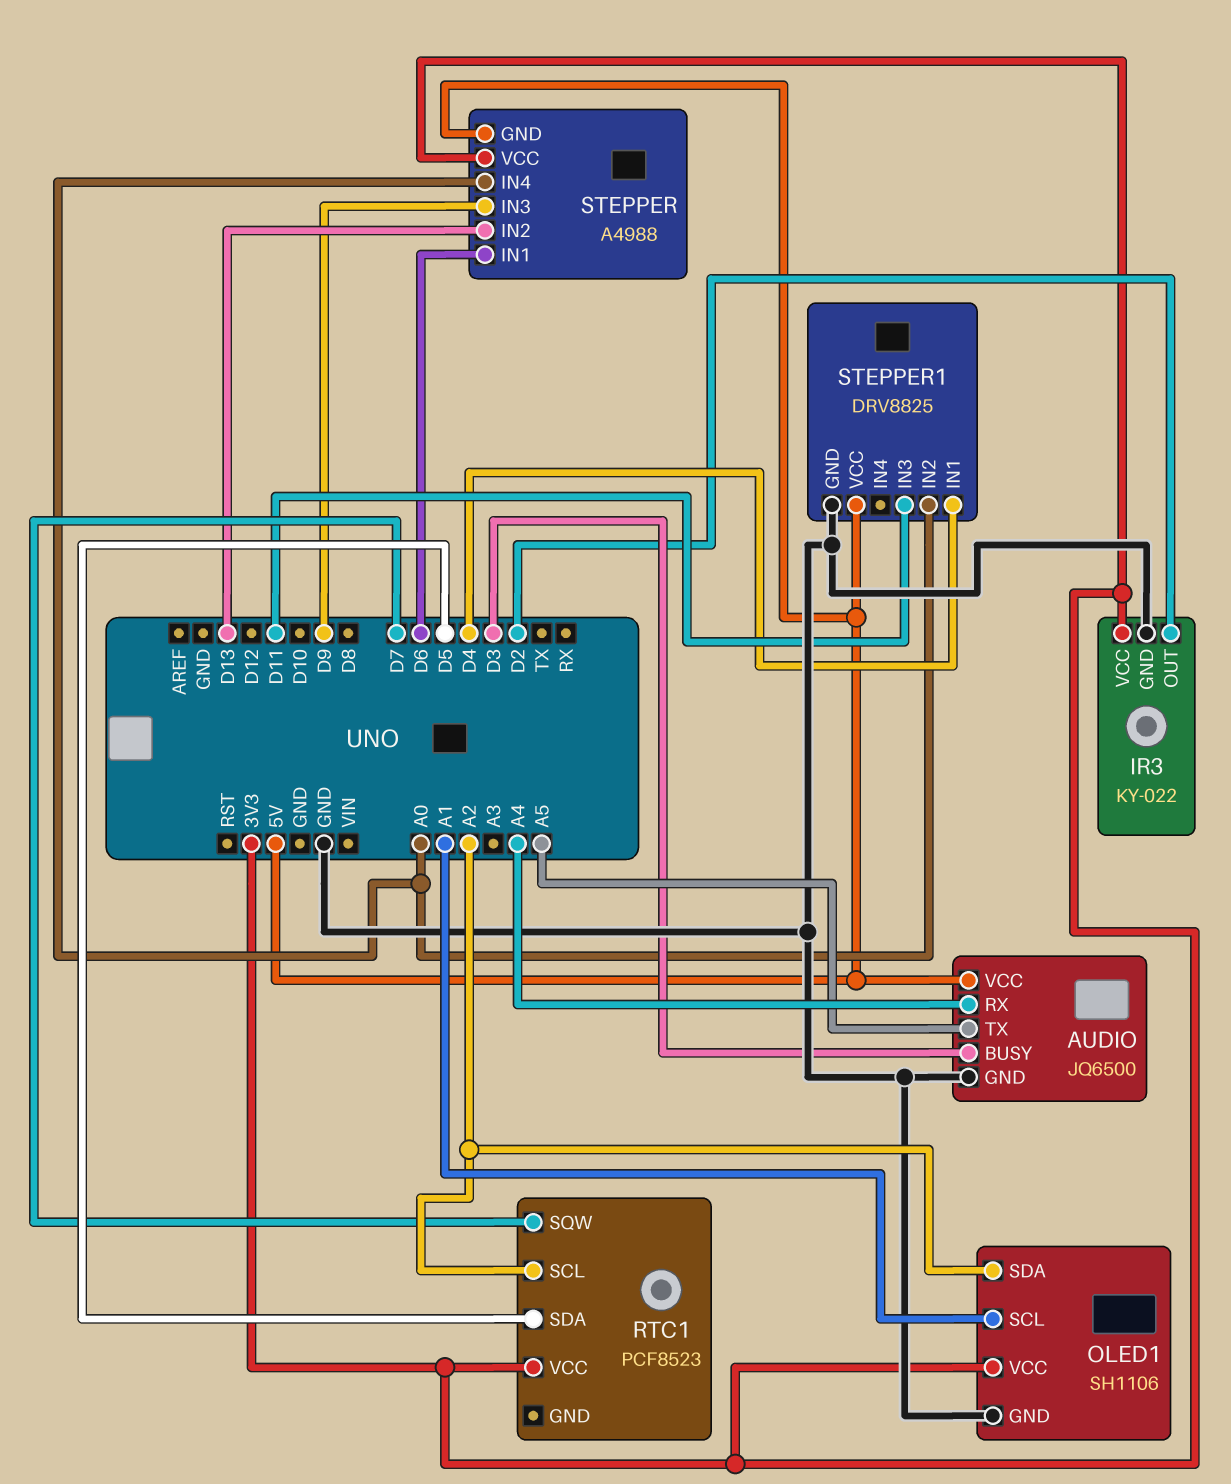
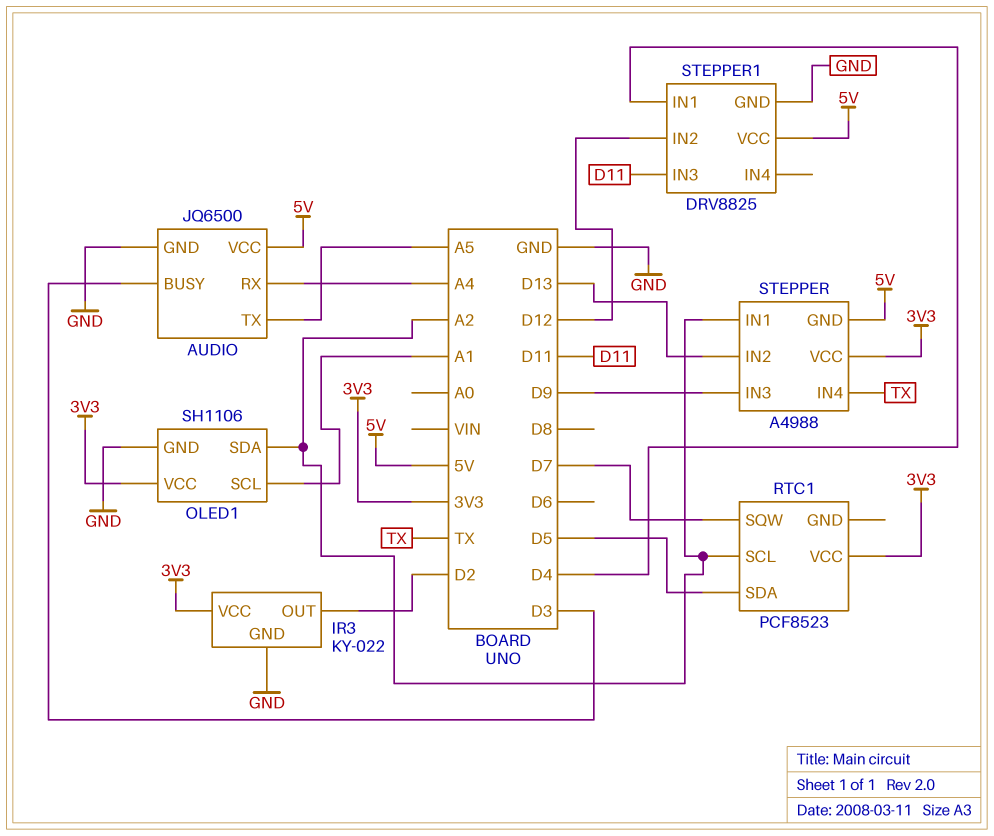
STEPPER pin IN1: D6 -> A2
STEPPER pin IN4: A0 -> TX
STEPPER1 pin IN2: A0 -> D12

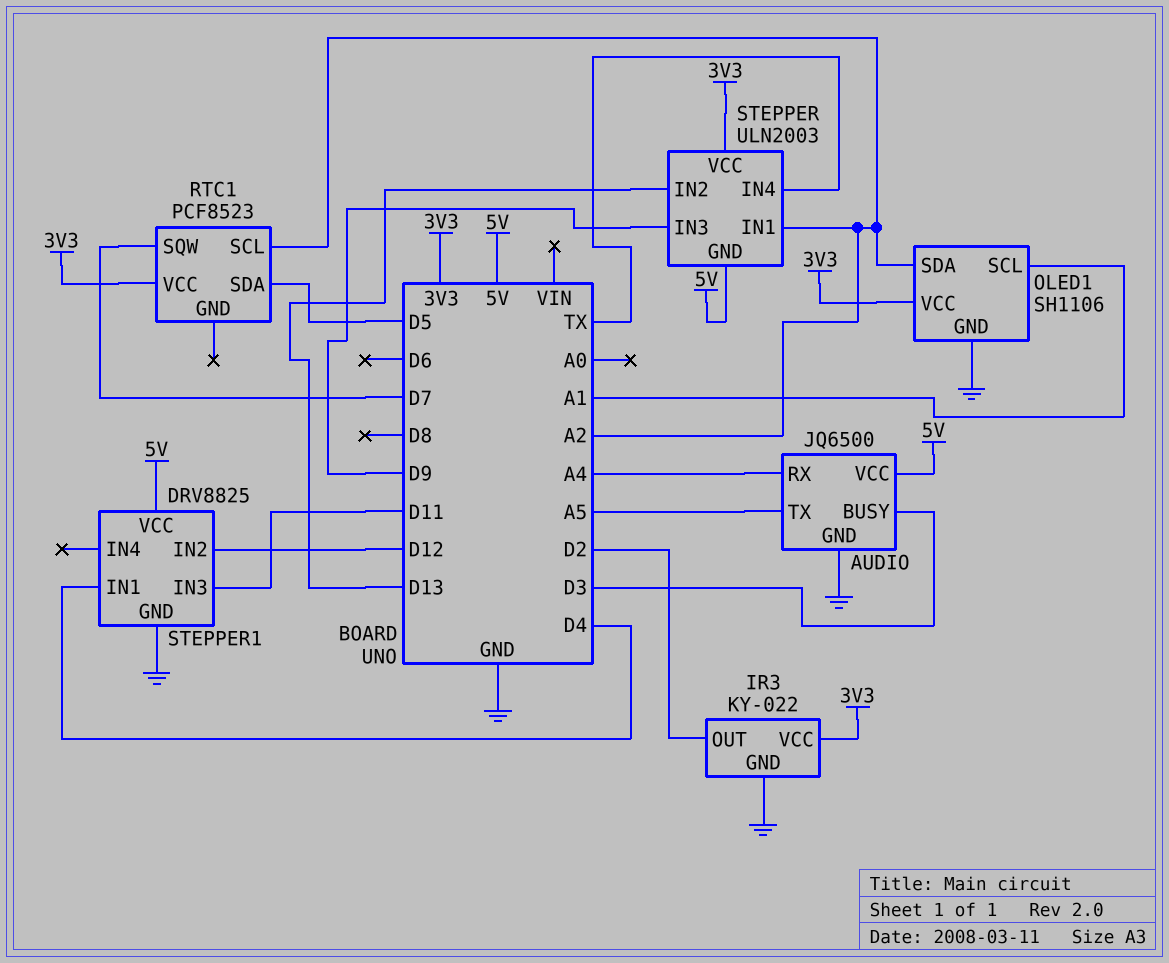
STEPPER: A4988 -> ULN2003

